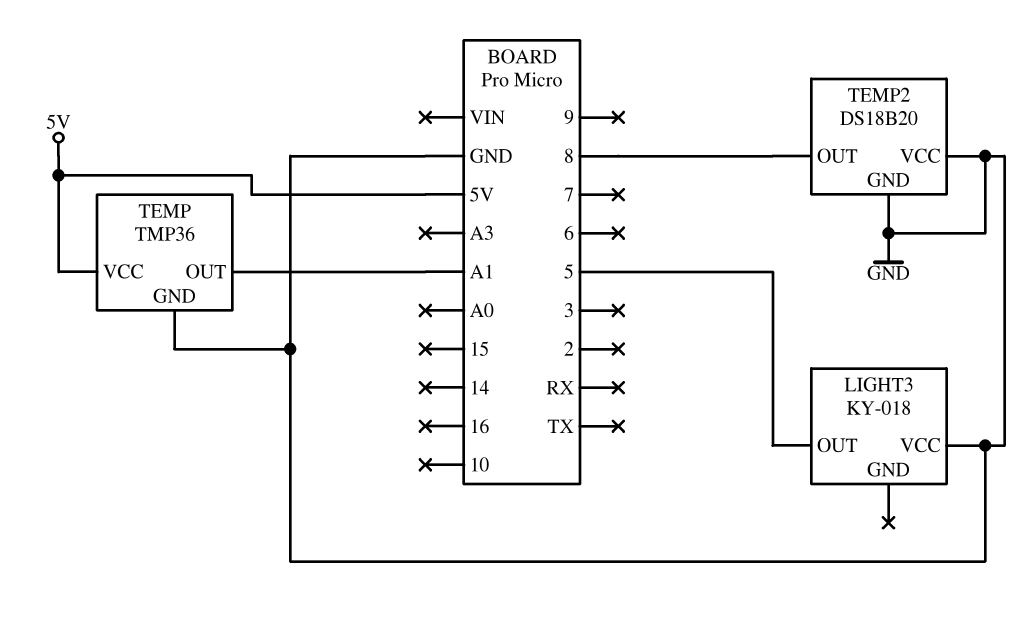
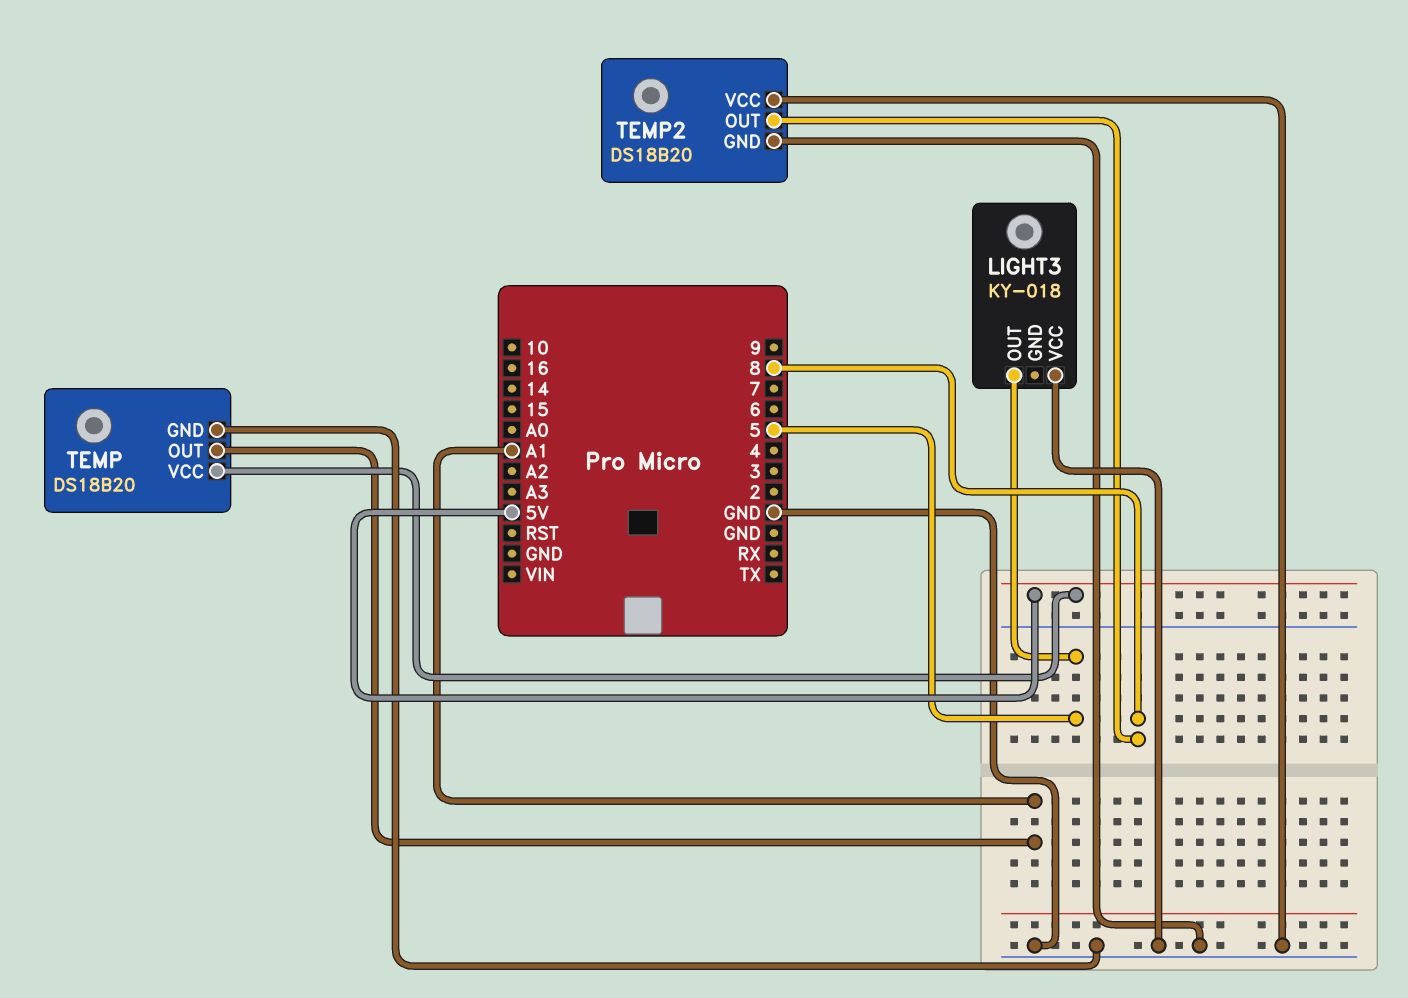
TEMP: TMP36 -> DS18B20

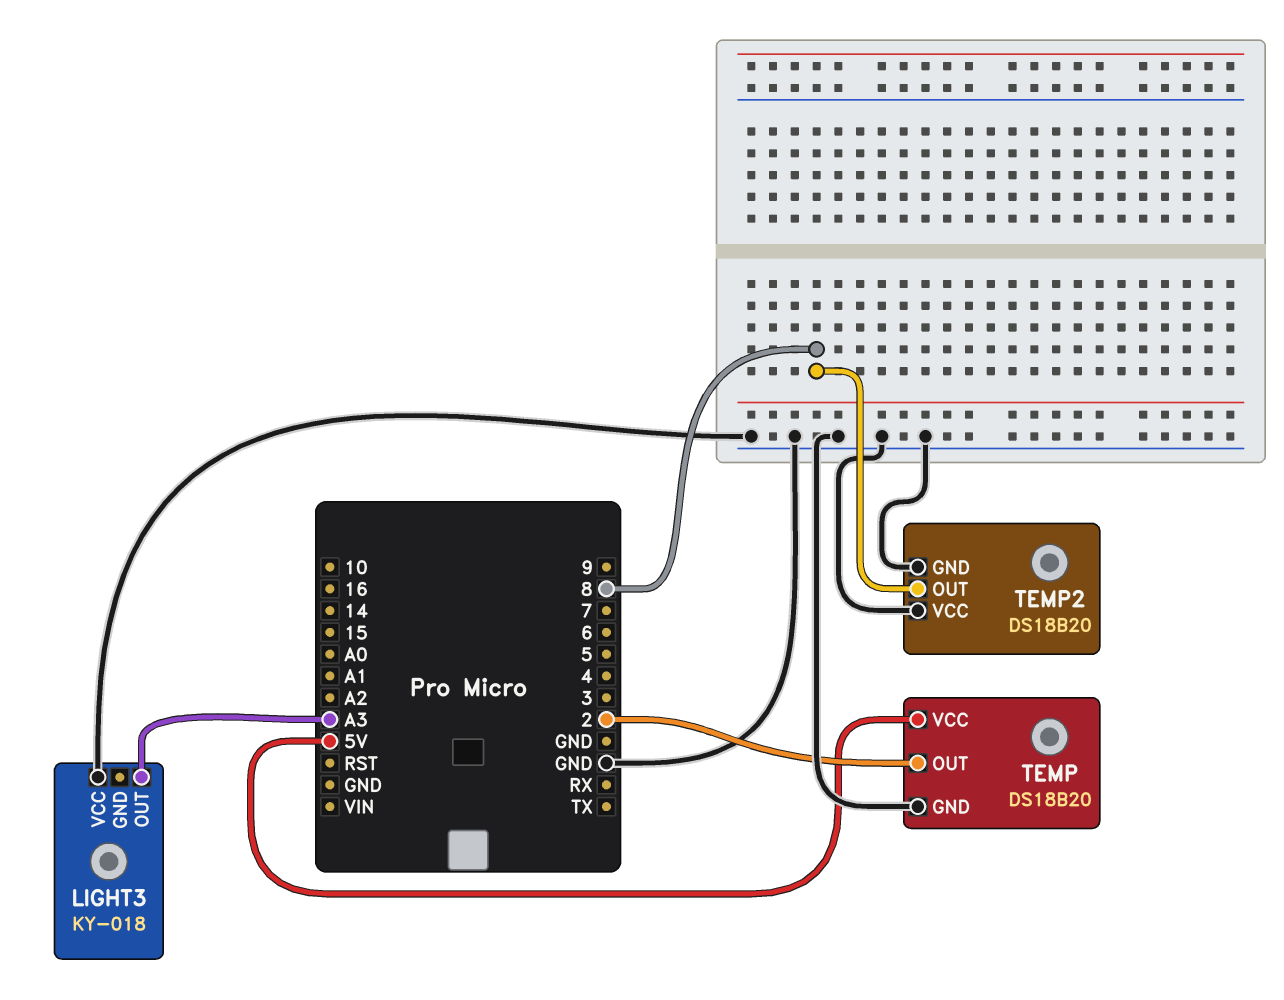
LIGHT3 pin OUT: 5 -> A3
TEMP pin OUT: A1 -> 2

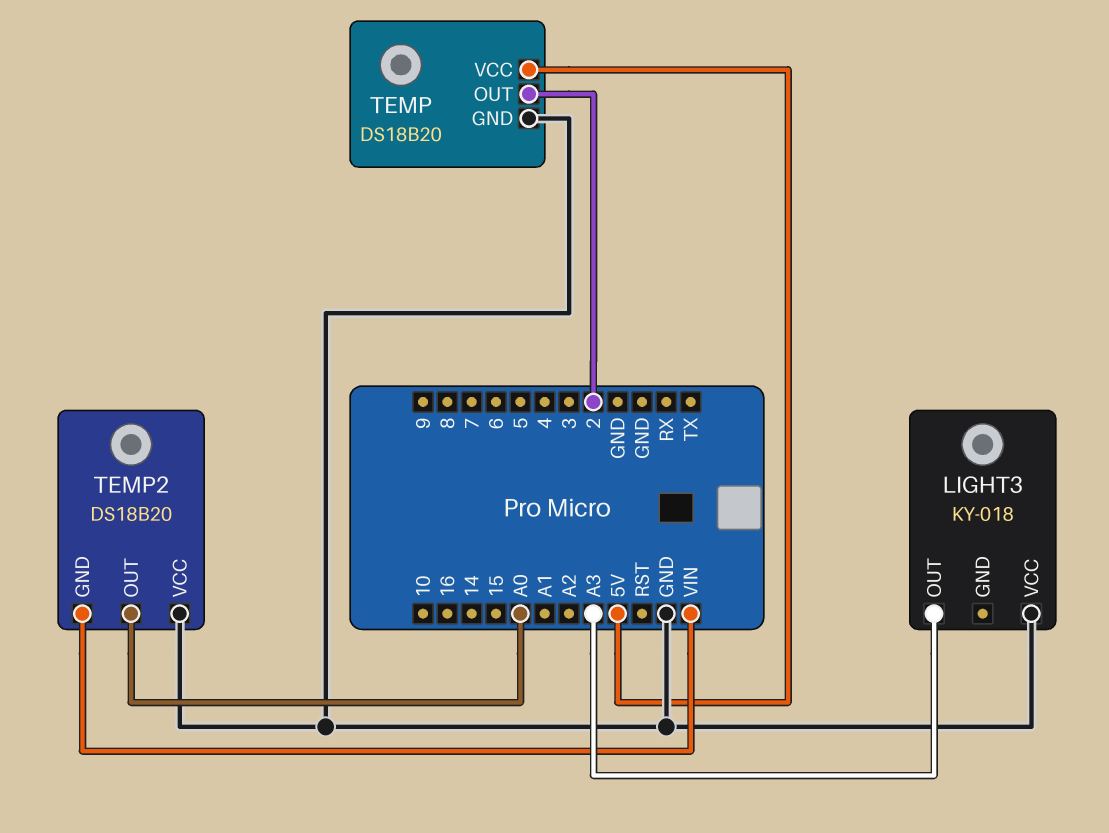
TEMP2 pin GND: GND -> VIN
TEMP2 pin OUT: 8 -> A0

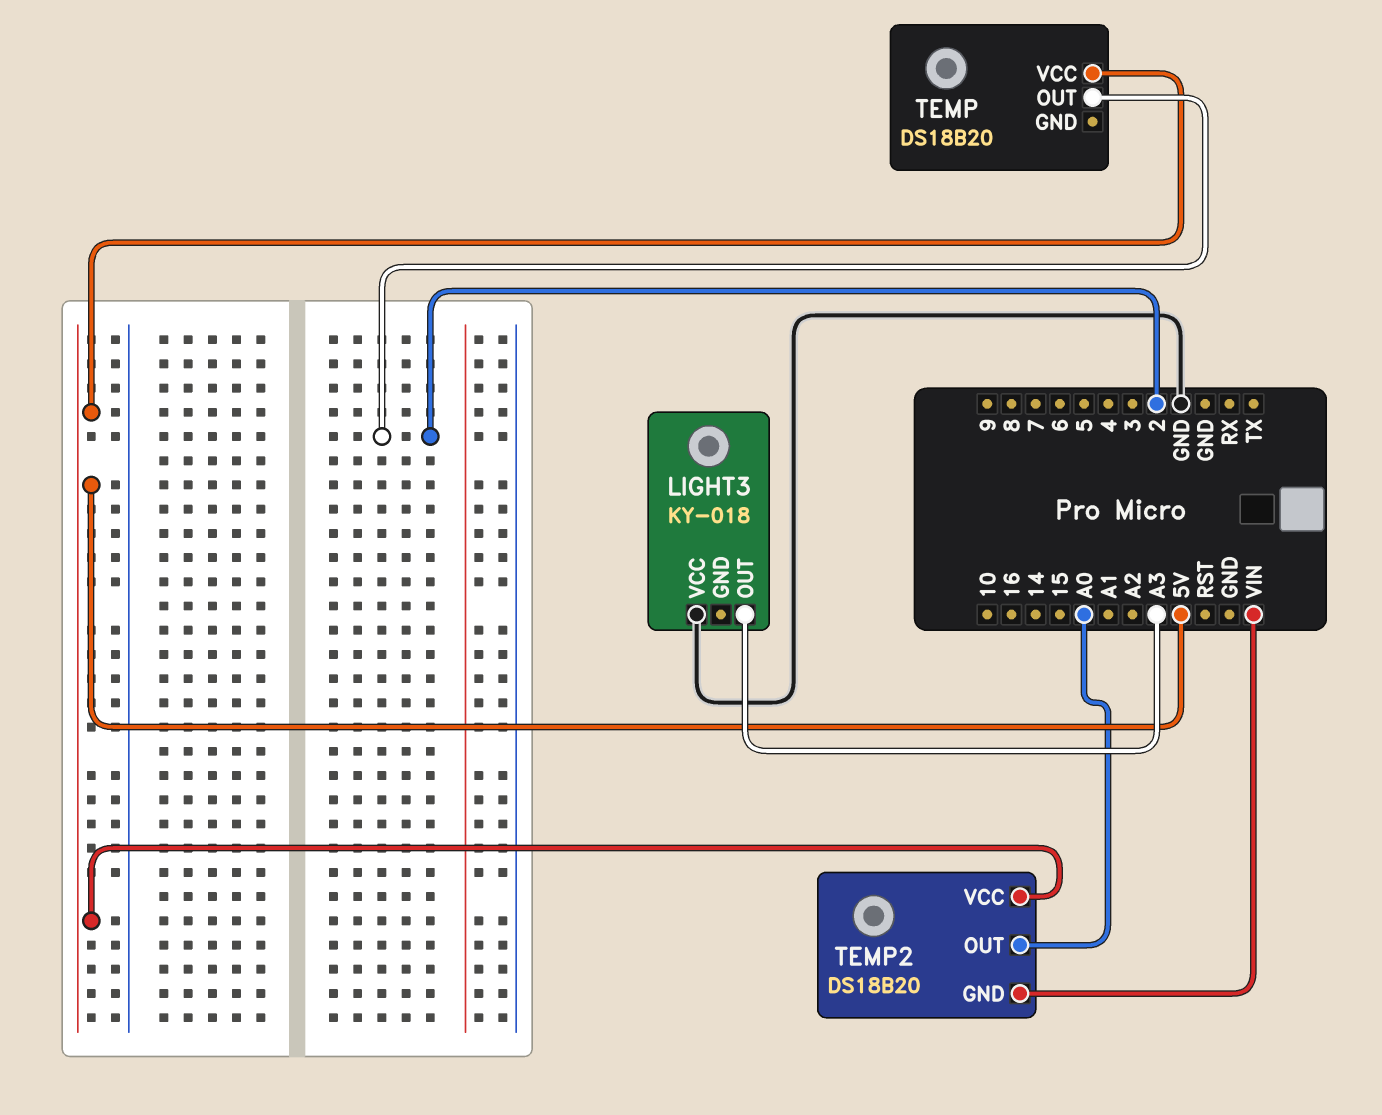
TEMP pin GND: GND -> none
TEMP2 pin VCC: GND -> 5V

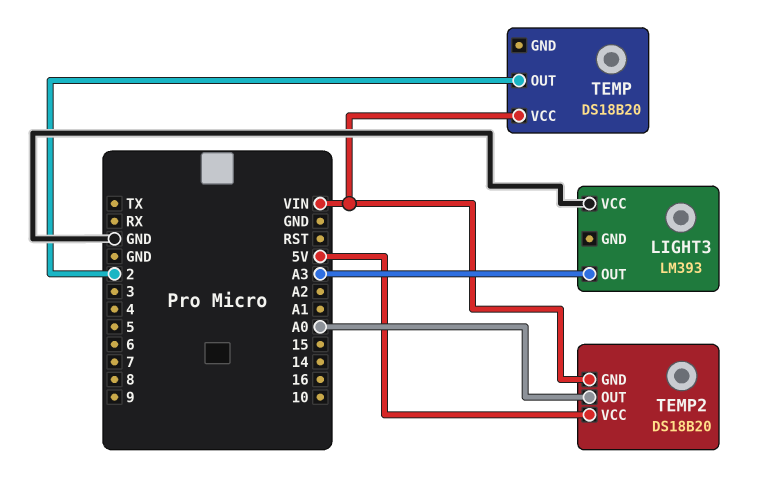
LIGHT3: KY-018 -> LM393
TEMP pin VCC: 5V -> VIN

